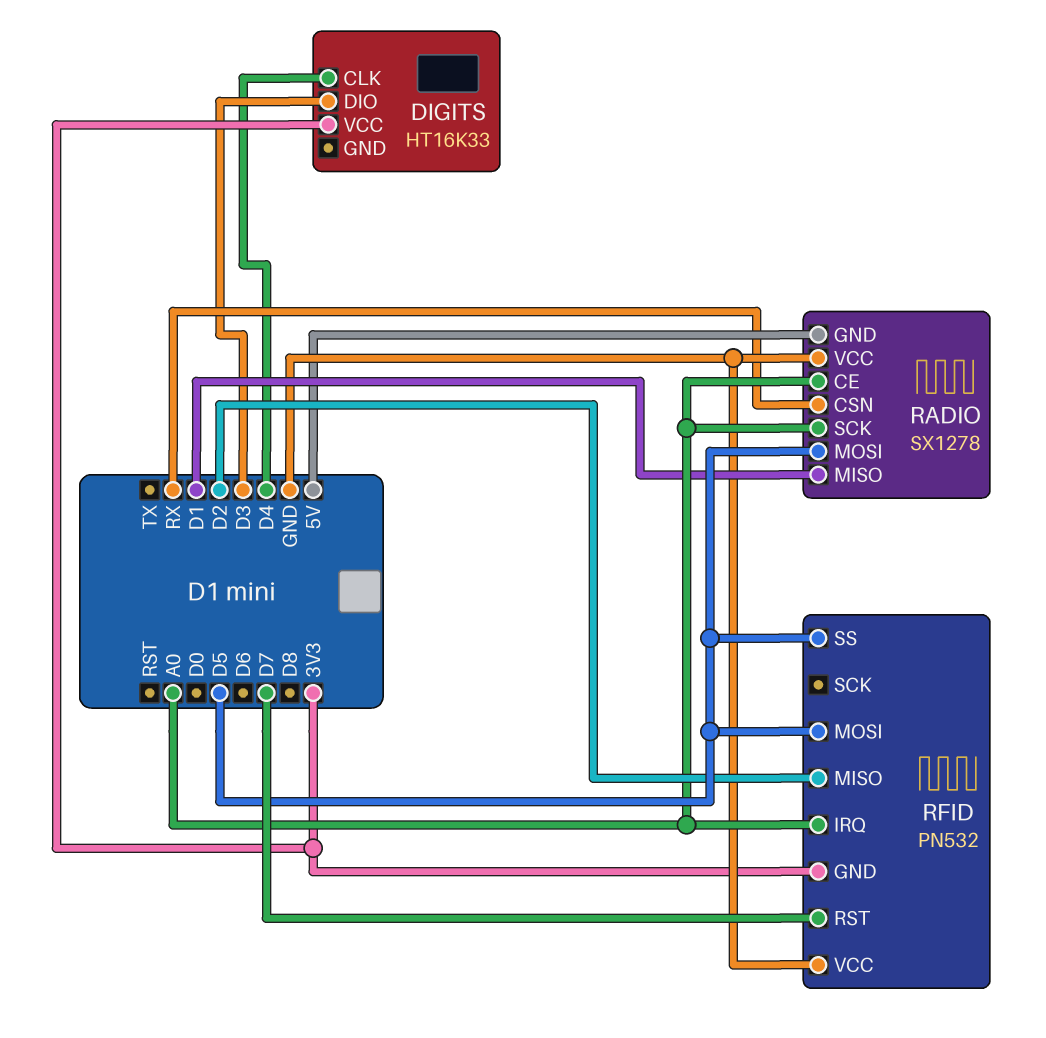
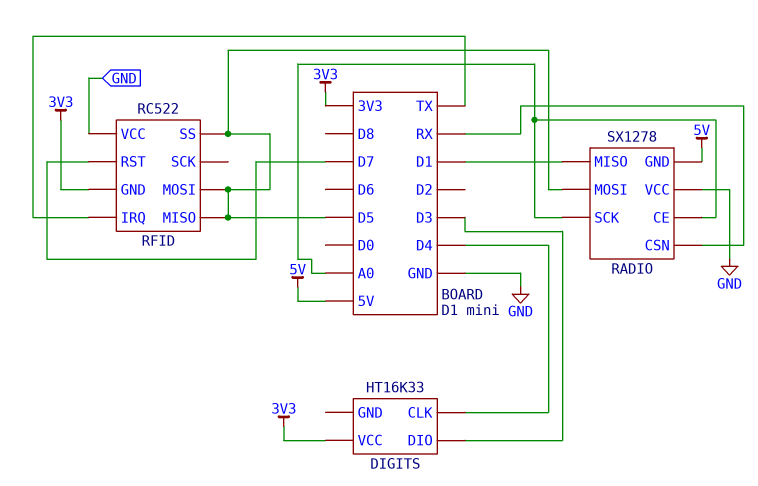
RFID: PN532 -> RC522
RFID pin IRQ: A0 -> TX
RFID pin MISO: D2 -> D5

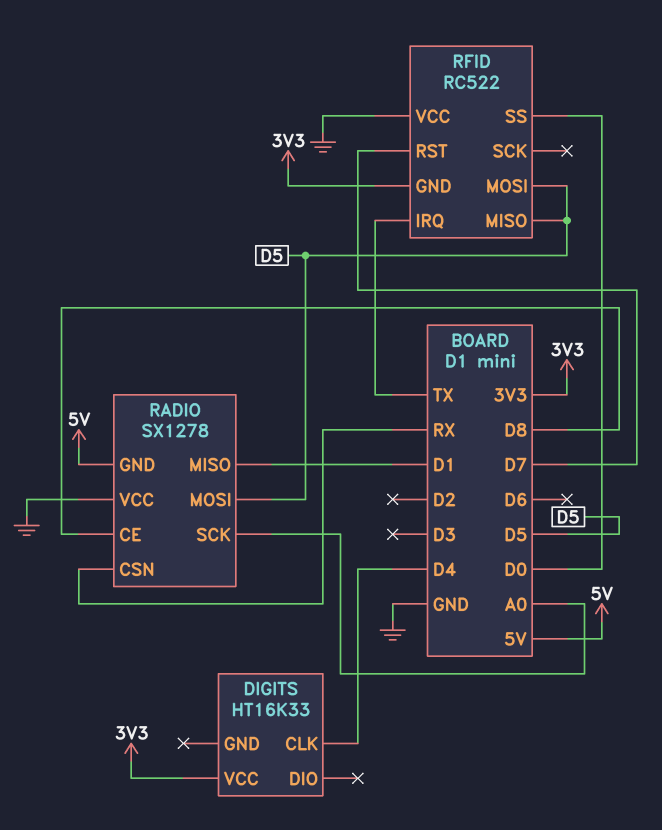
DIGITS pin DIO: D3 -> none
RADIO pin CE: A0 -> D8
RFID pin SS: D5 -> D0

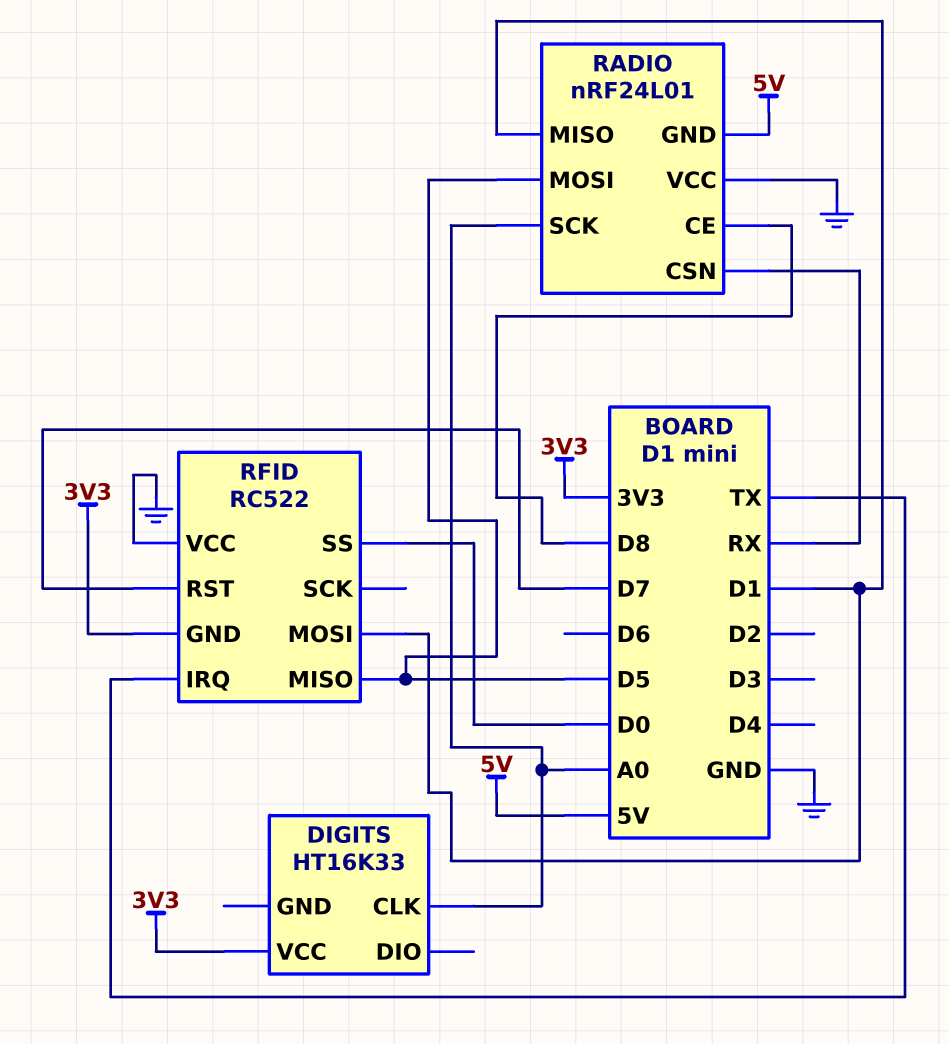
DIGITS pin CLK: D4 -> A0
RADIO: SX1278 -> nRF24L01
RFID pin MOSI: D5 -> D1

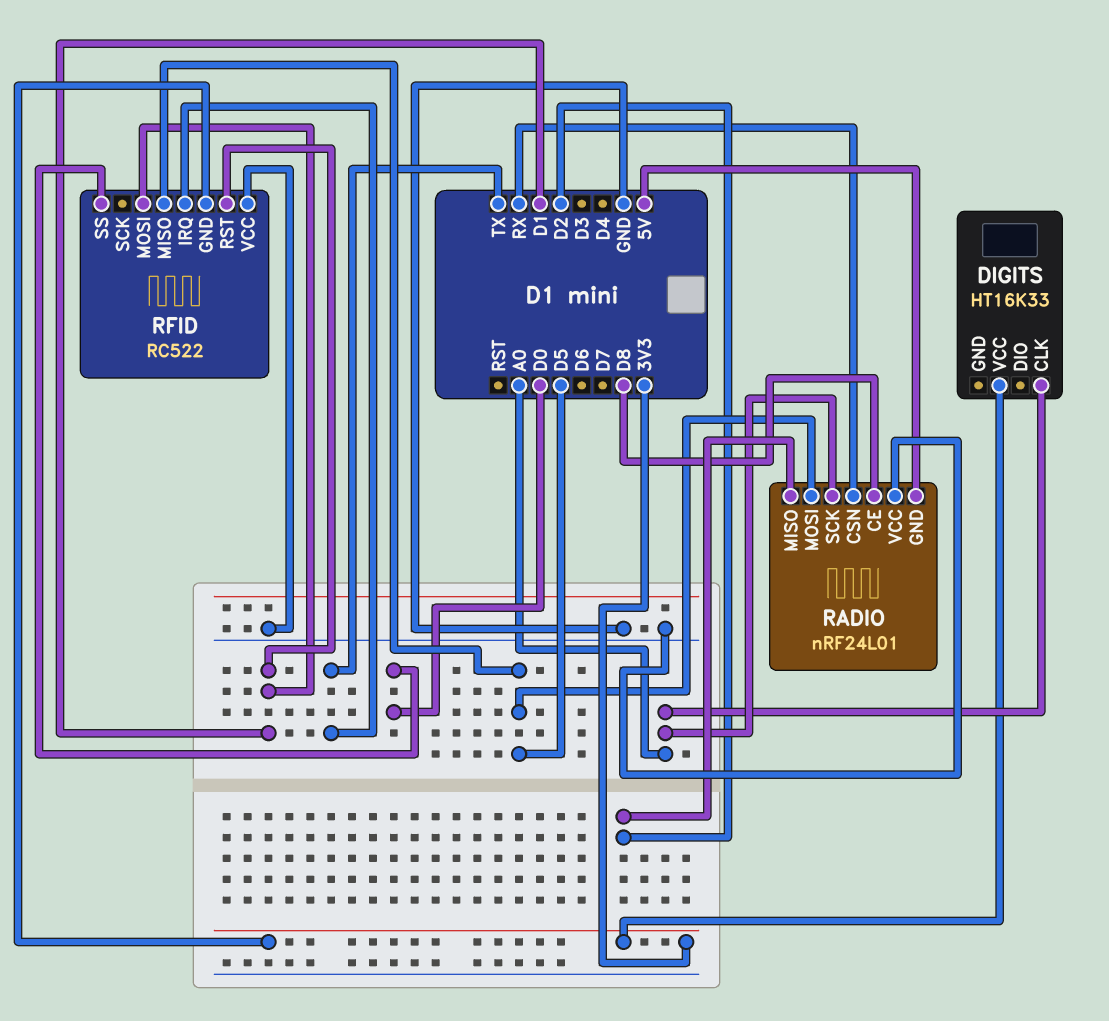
RADIO pin MISO: D1 -> D2
RFID pin RST: D7 -> D1

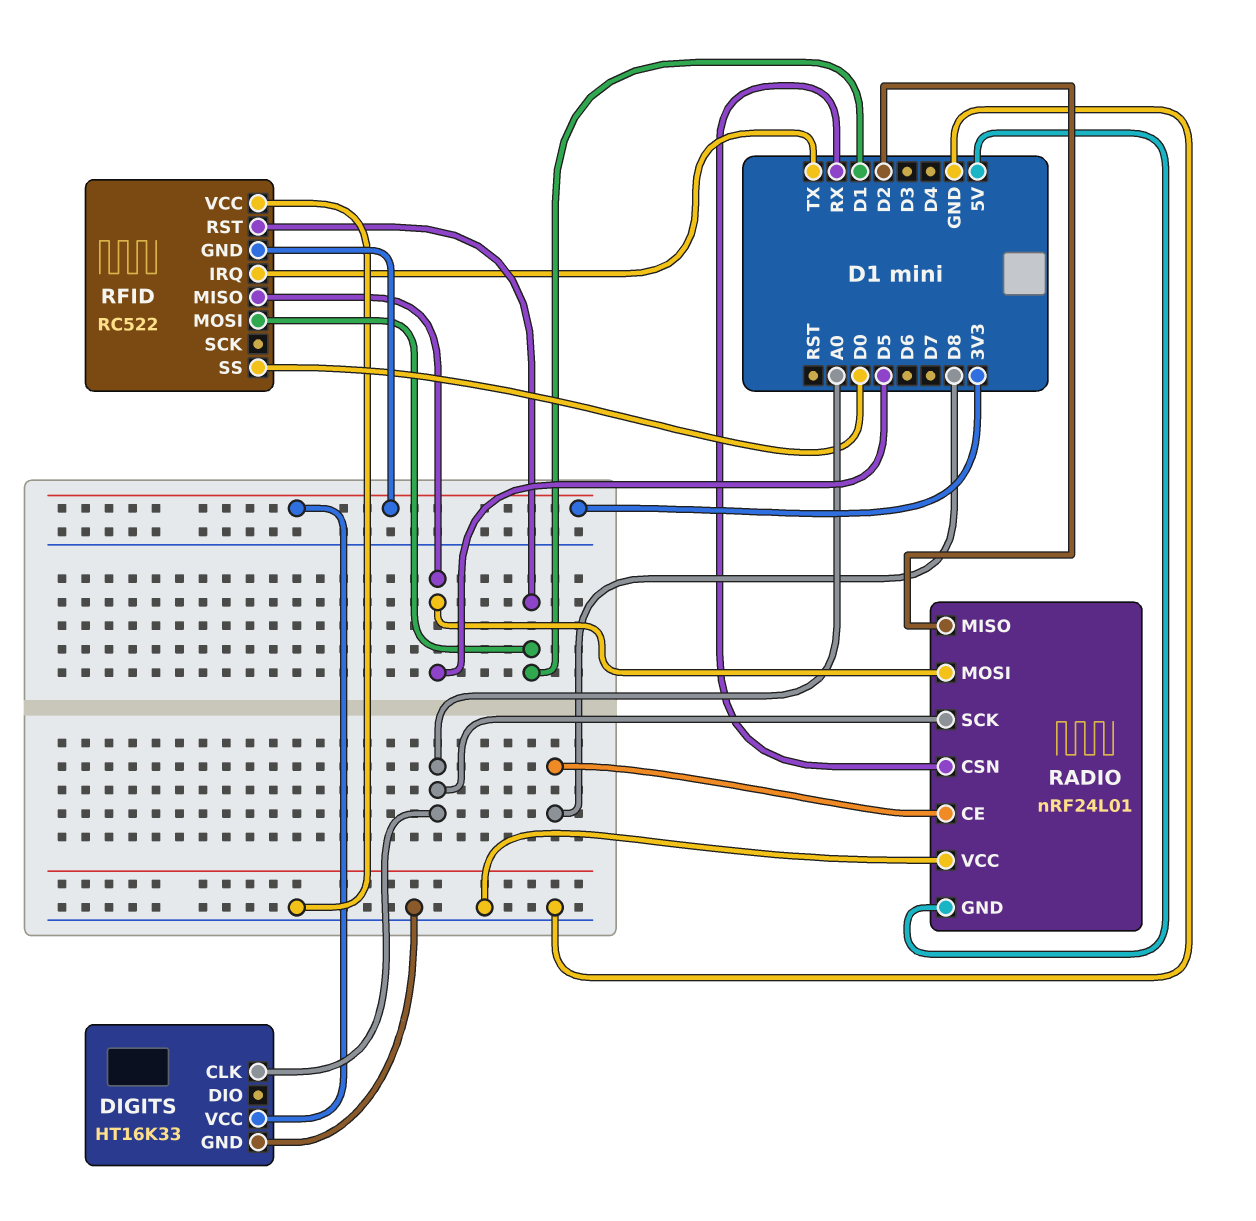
DIGITS pin GND: none -> GND

